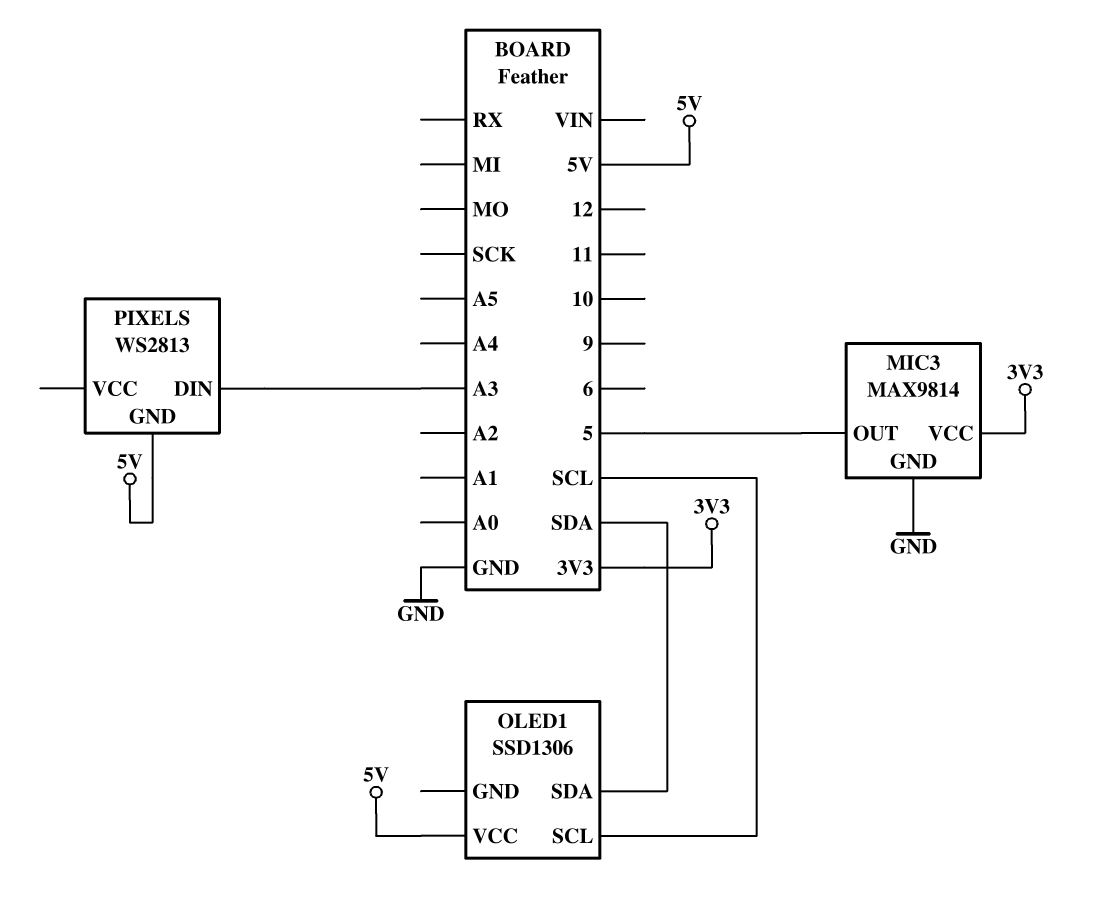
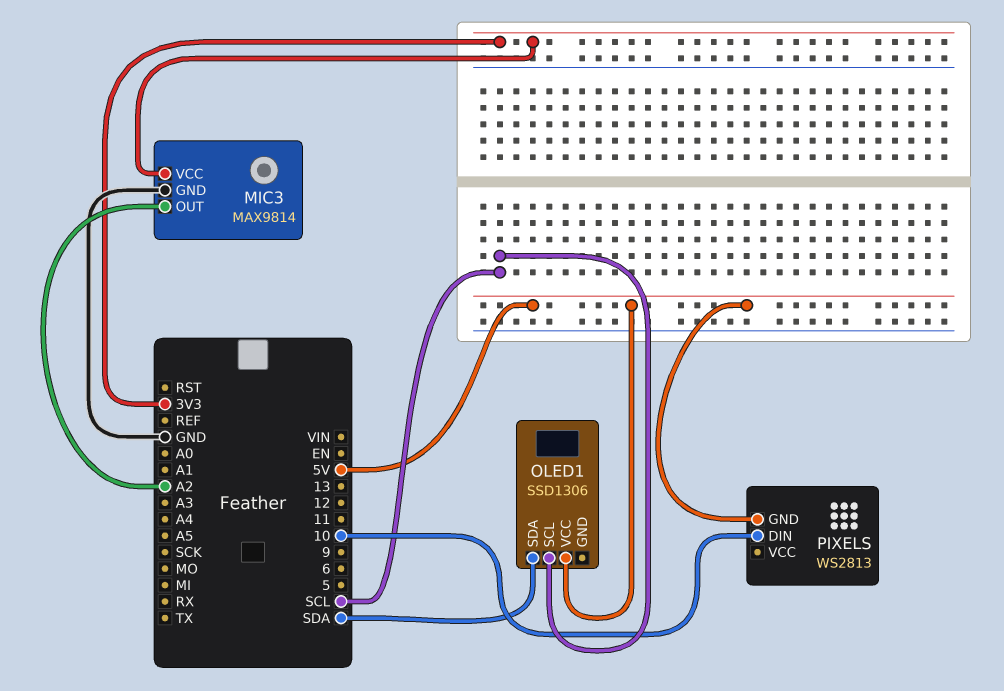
MIC3 pin OUT: 5 -> A2
PIXELS pin DIN: A3 -> 10

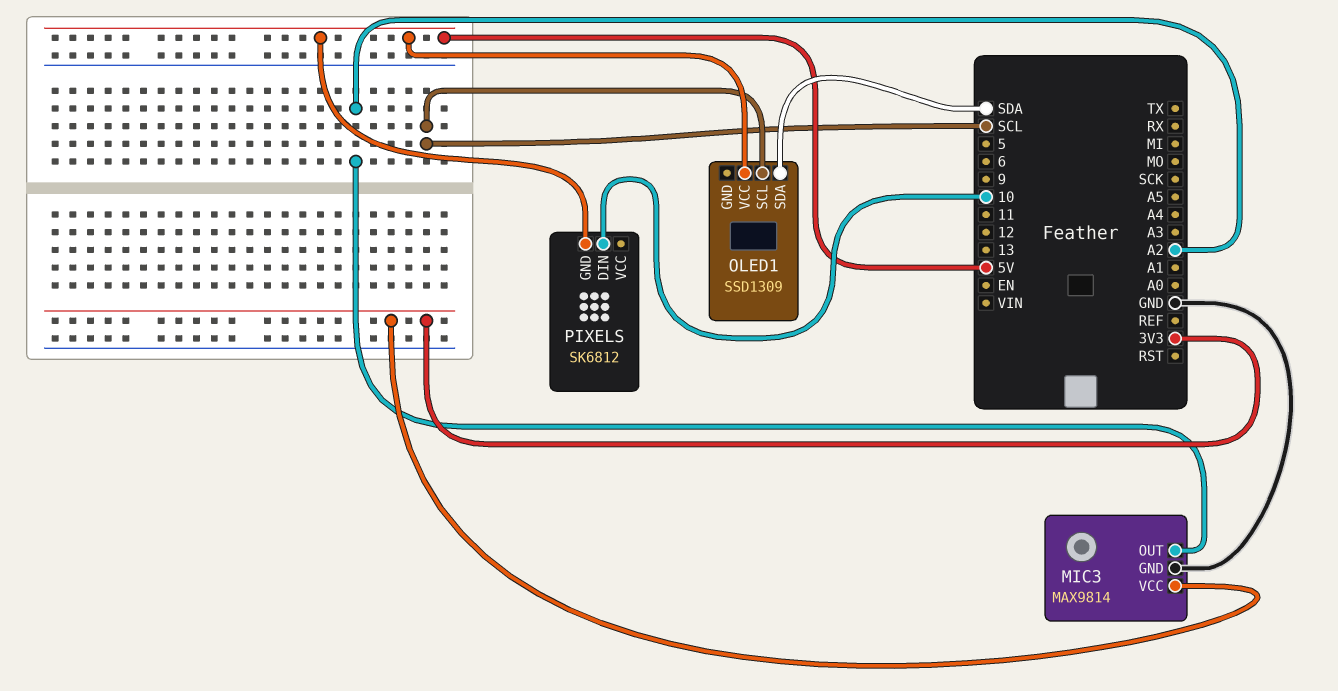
OLED1: SSD1306 -> SSD1309
PIXELS: WS2813 -> SK6812

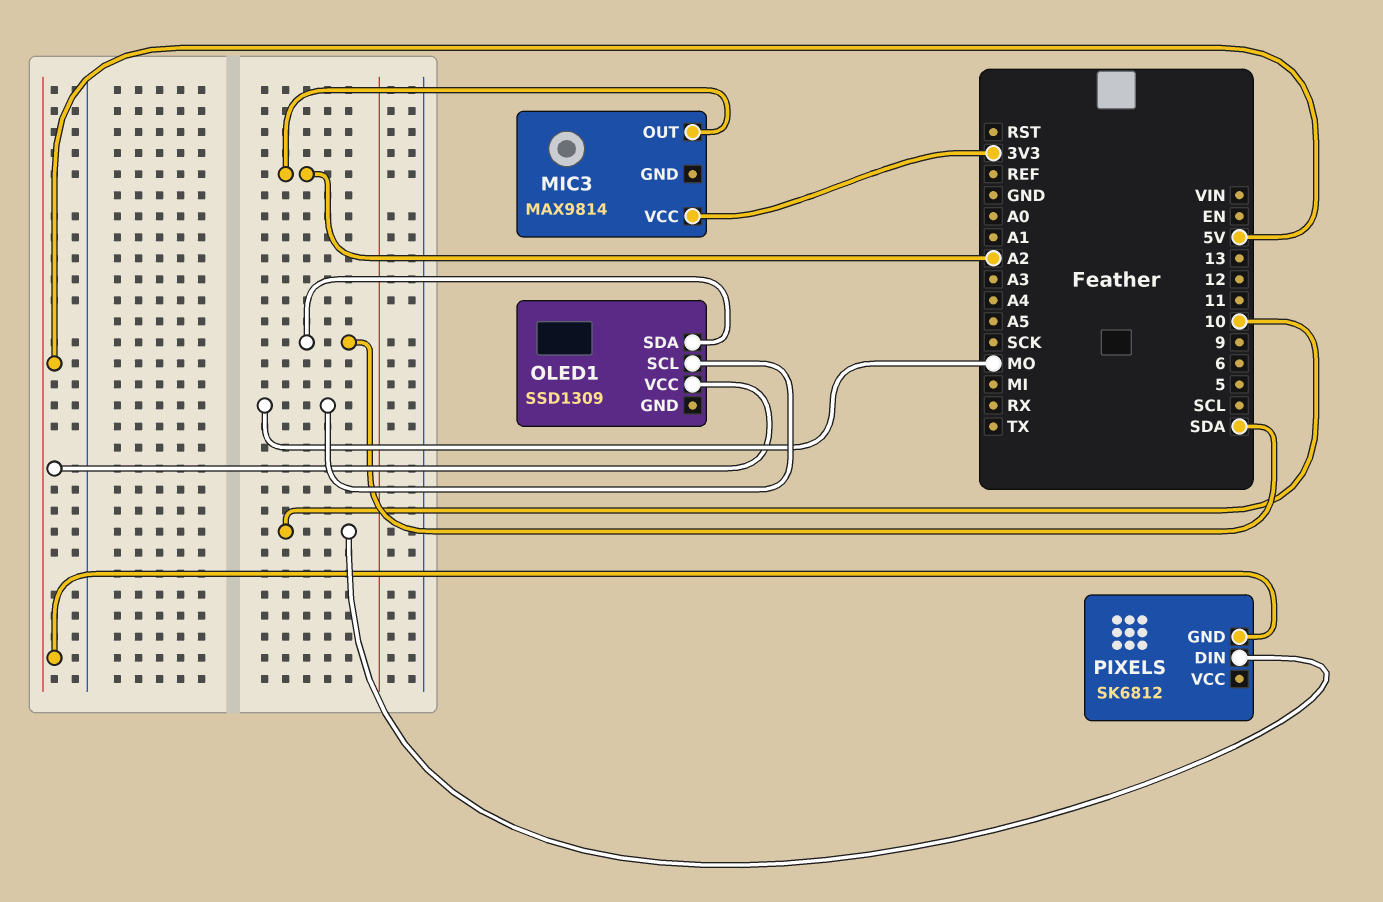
MIC3 pin GND: GND -> none
OLED1 pin SCL: SCL -> MO

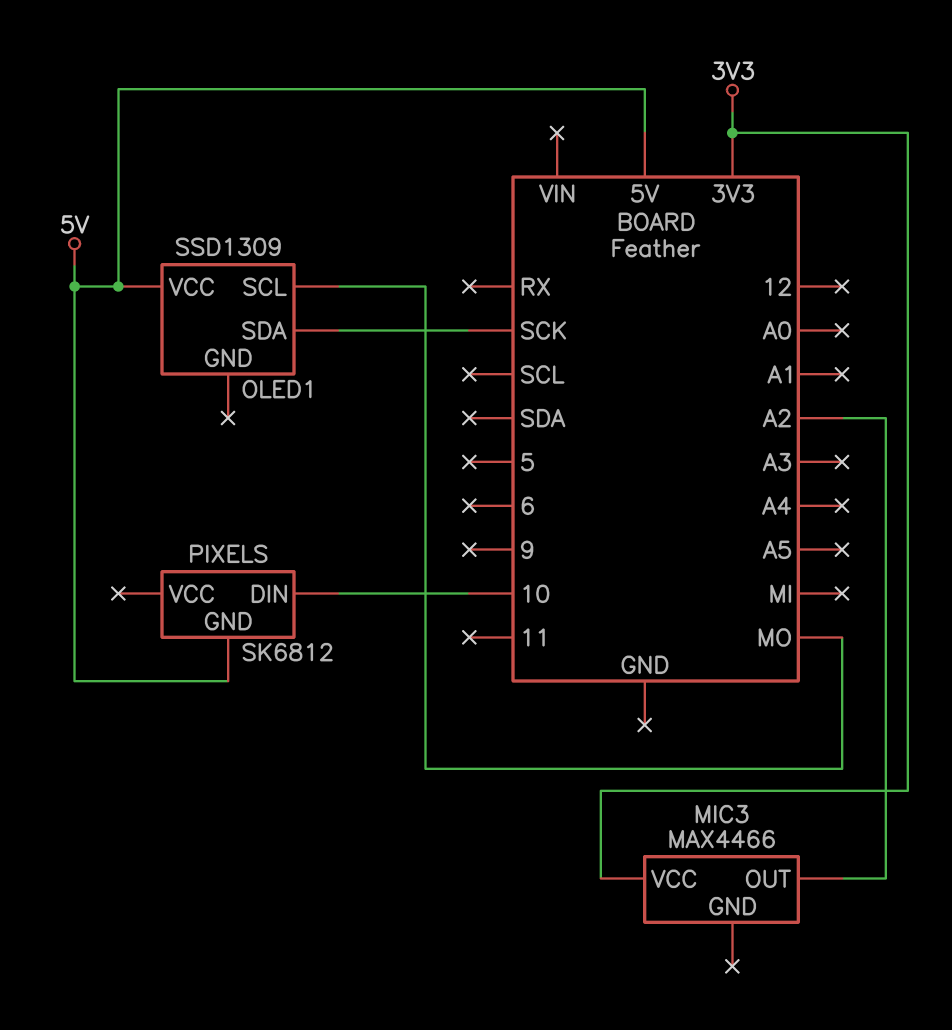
MIC3: MAX9814 -> MAX4466
OLED1 pin SDA: SDA -> SCK

